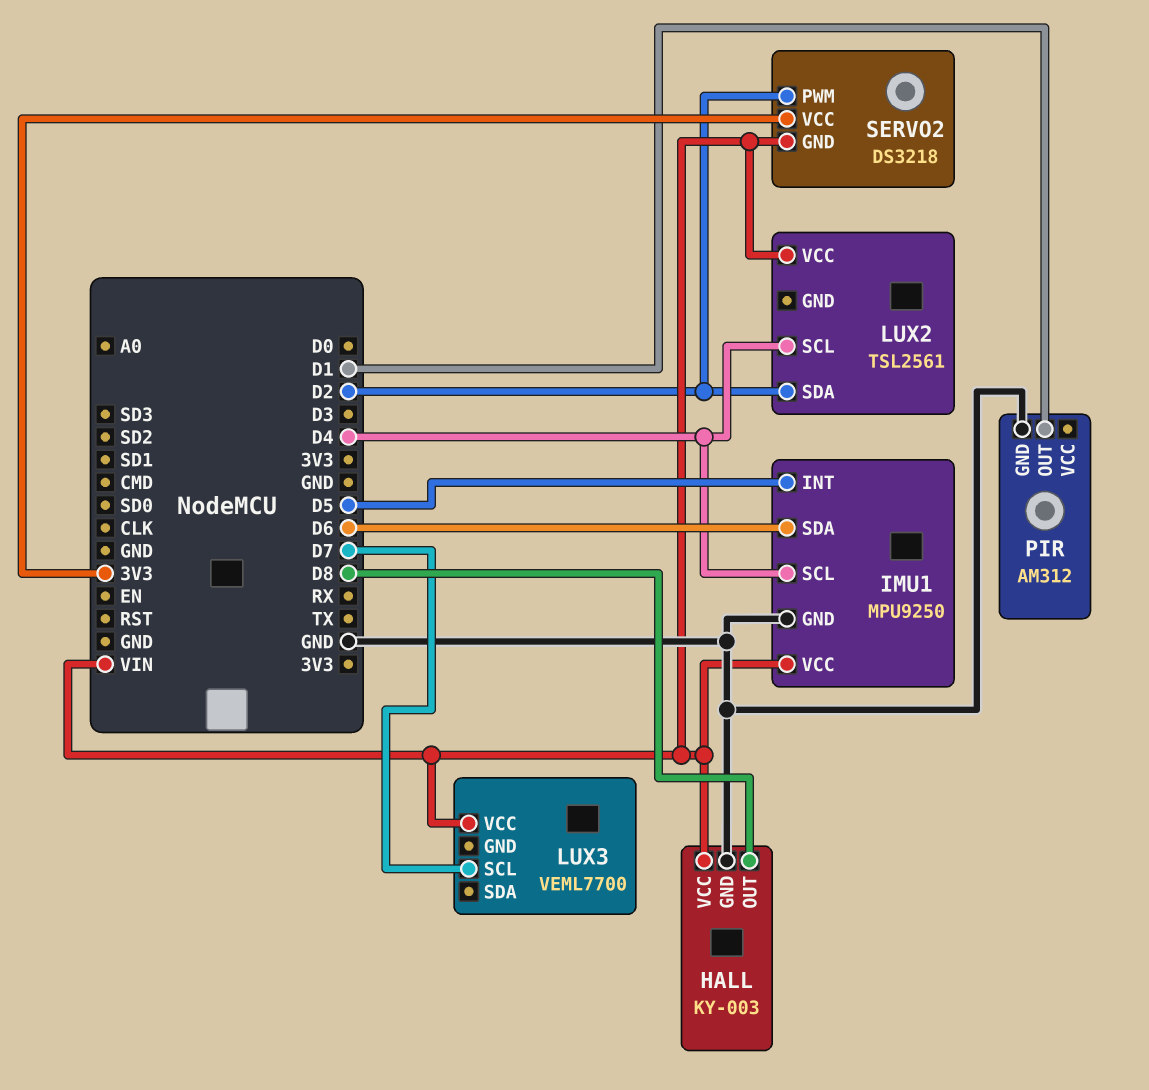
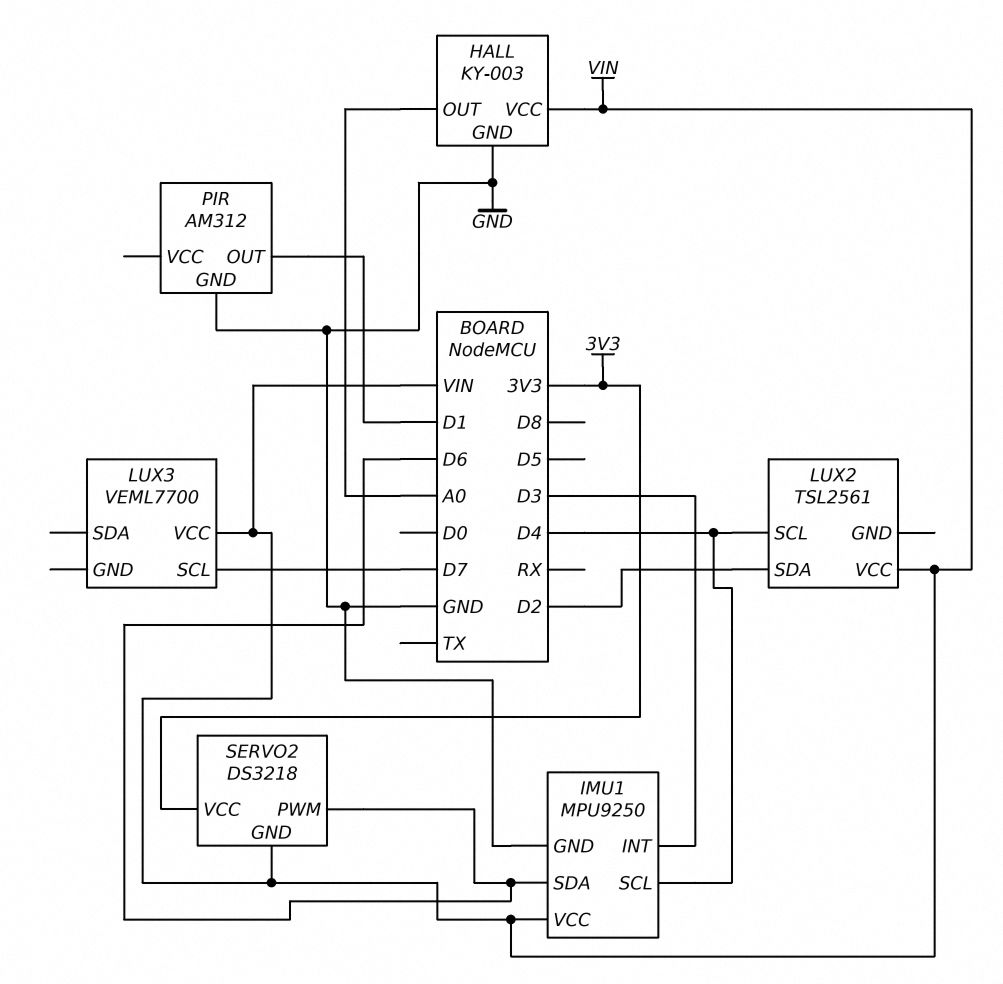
HALL pin OUT: D8 -> A0
IMU1 pin INT: D5 -> D3
SERVO2 pin PWM: D2 -> D6

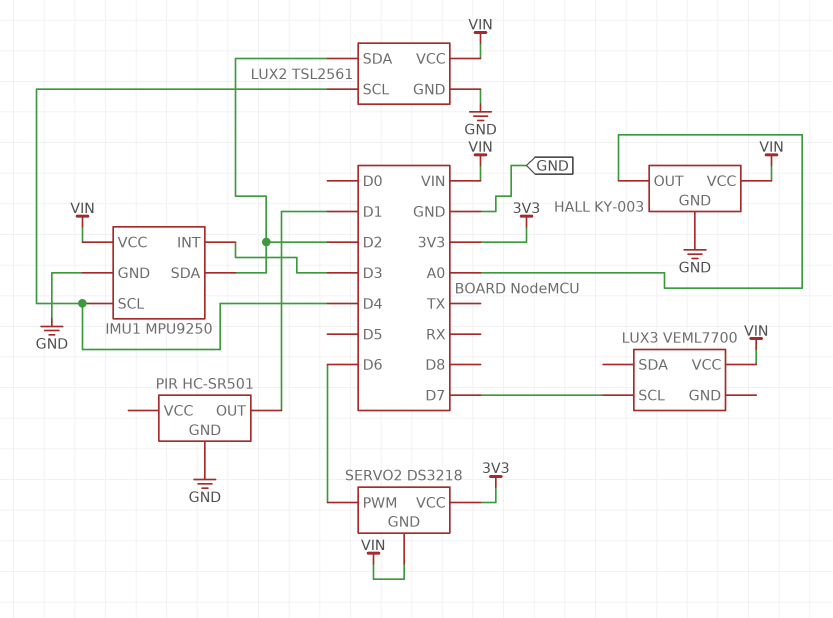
IMU1 pin SDA: D6 -> D2
LUX2 pin GND: none -> GND
PIR: AM312 -> HC-SR501

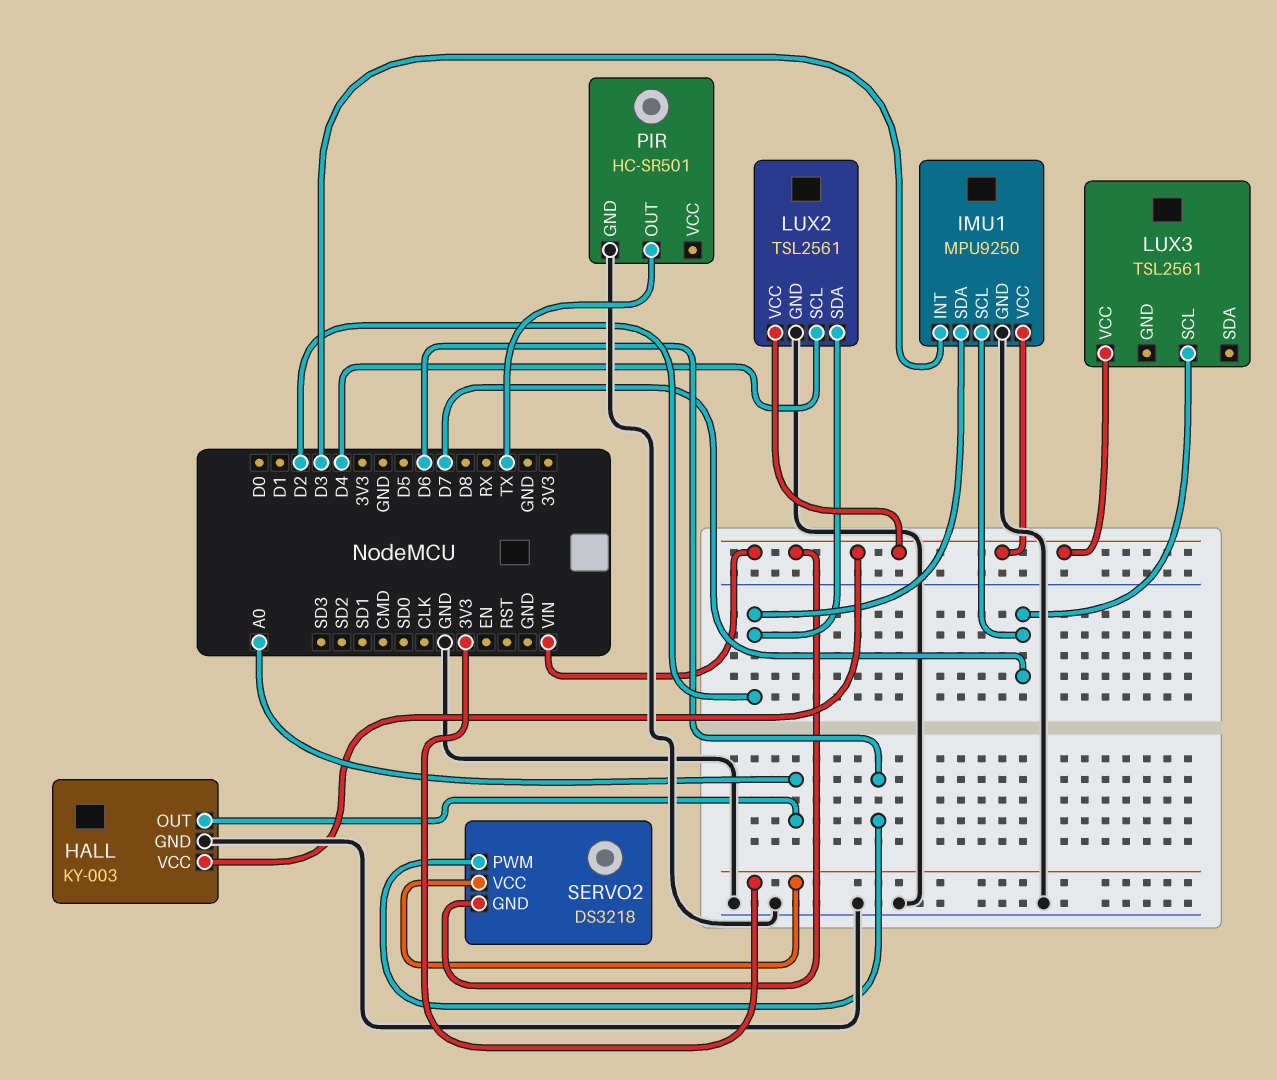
IMU1 pin SCL: D4 -> D7
LUX3: VEML7700 -> TSL2561
PIR pin OUT: D1 -> TX

